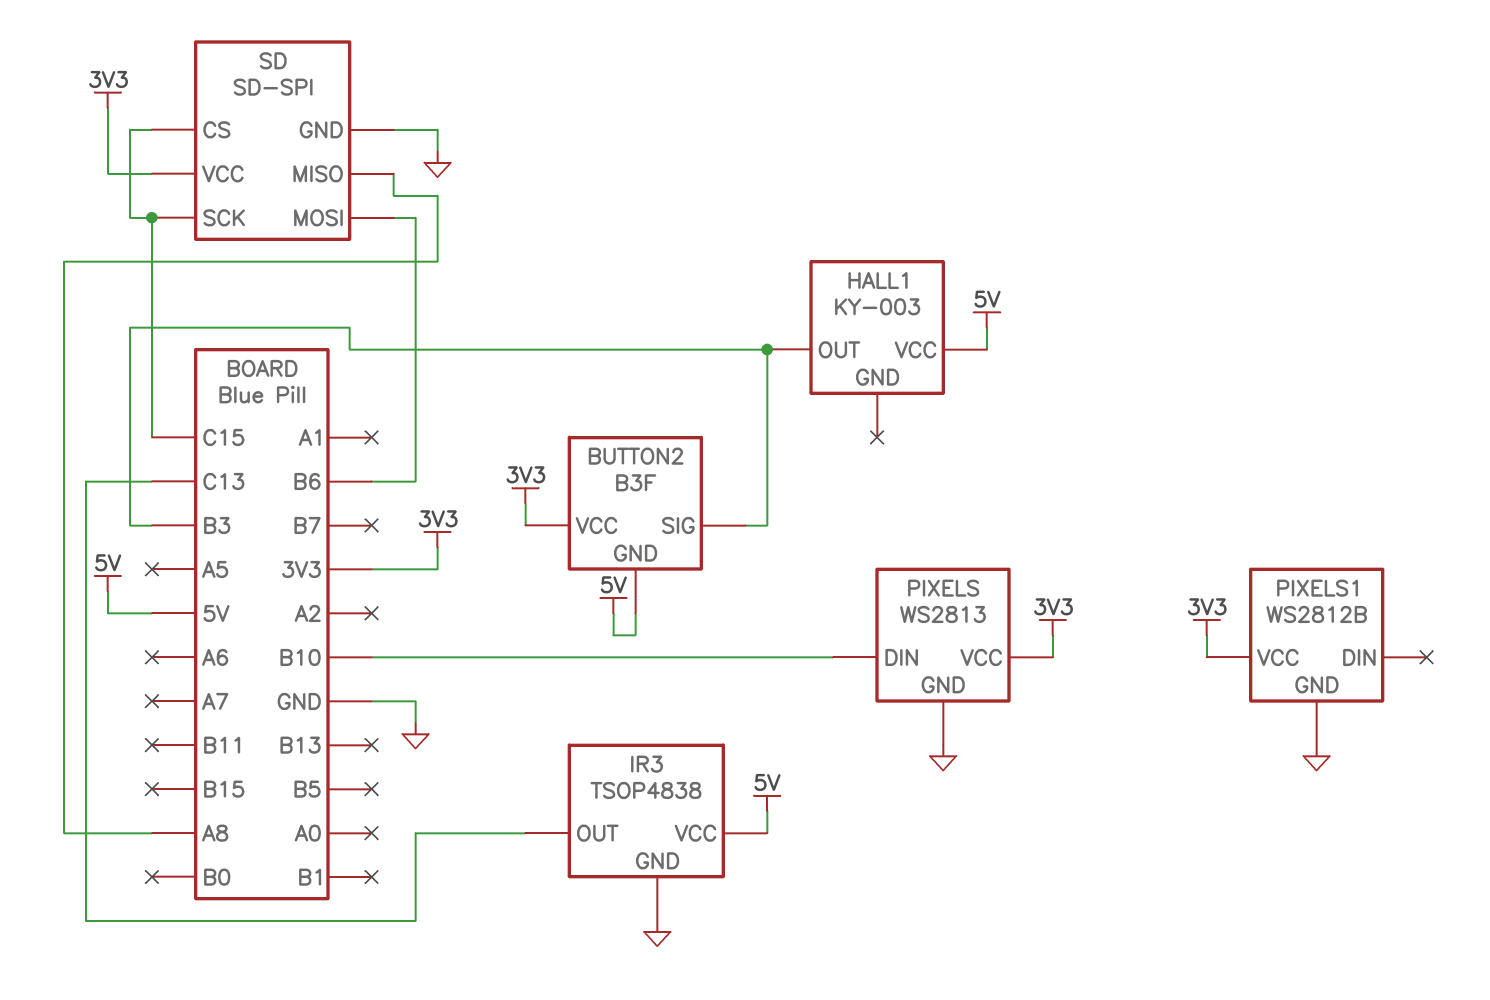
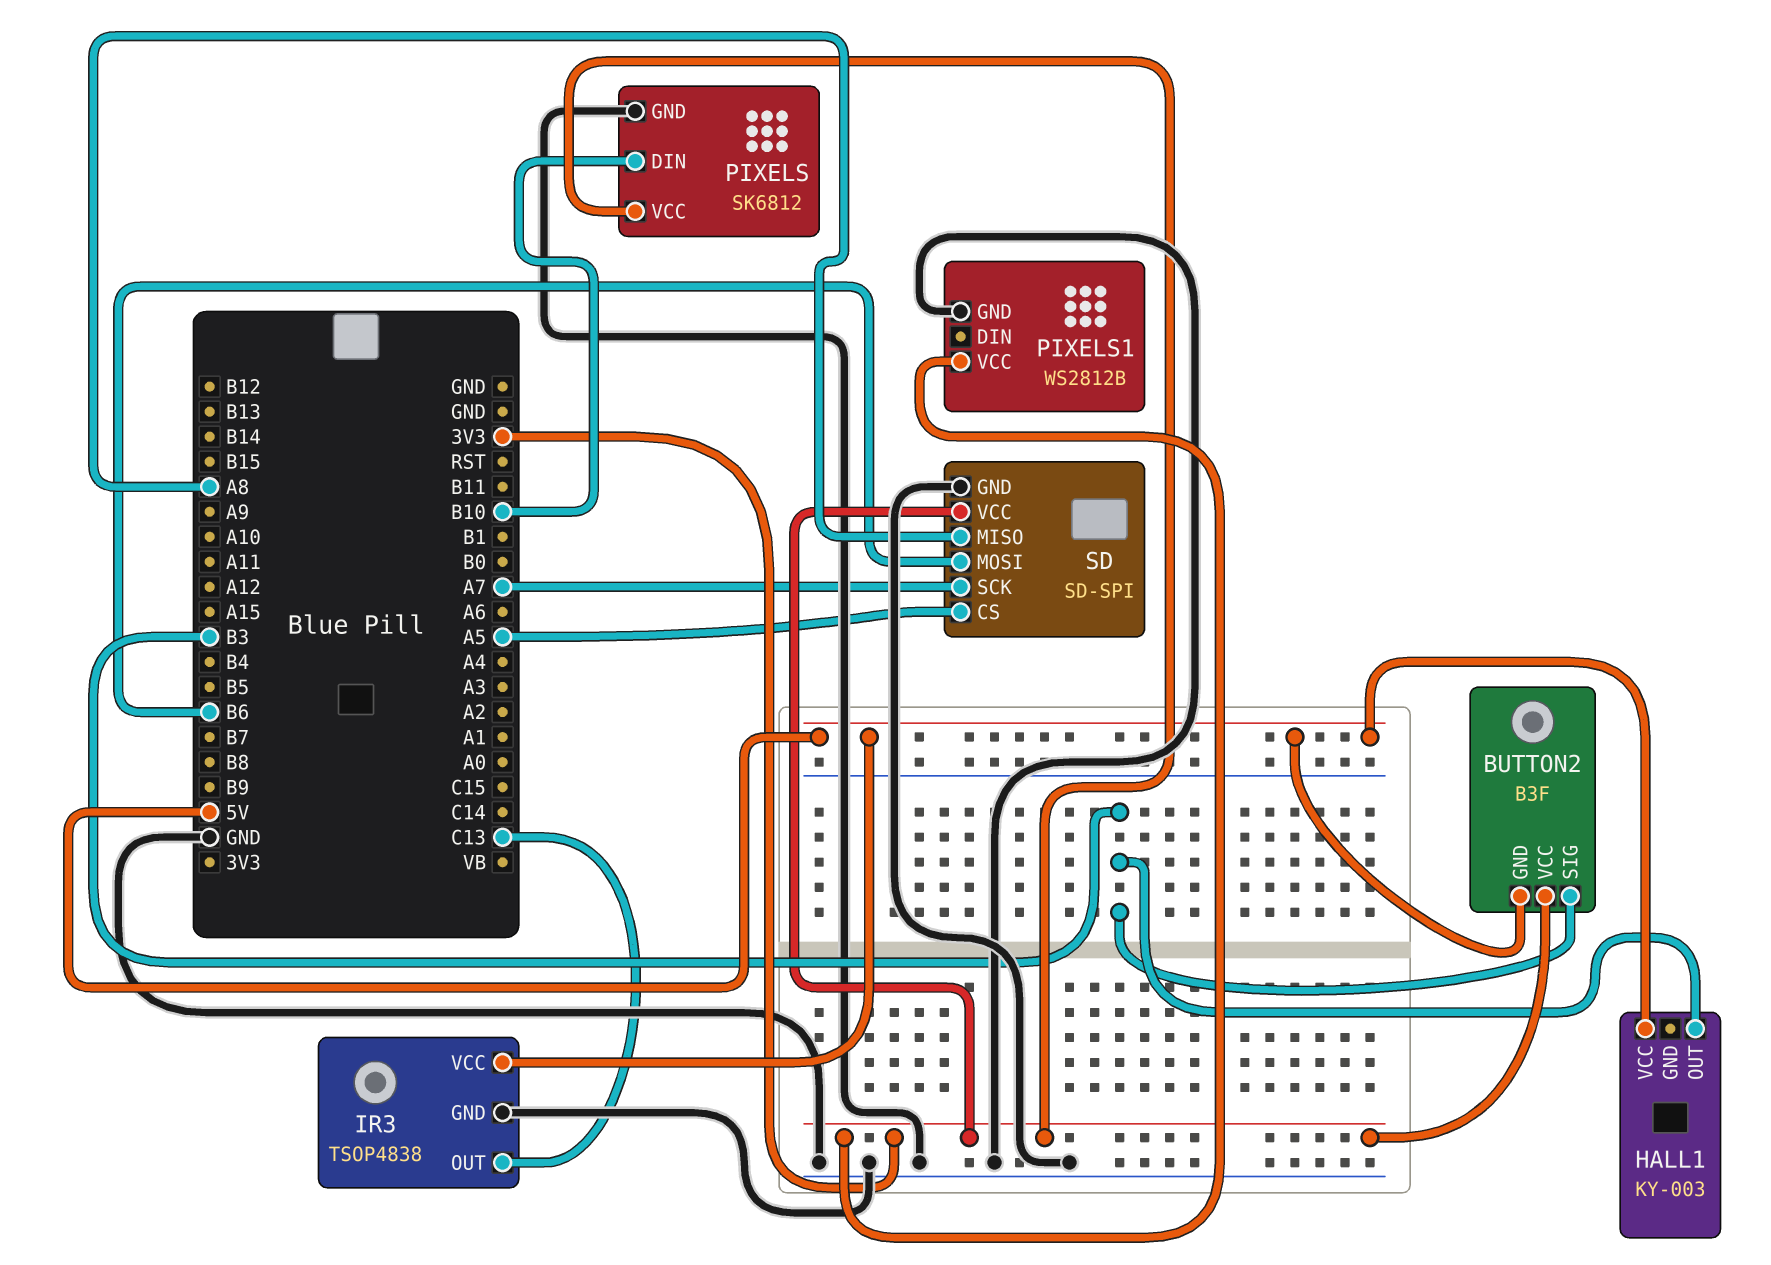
PIXELS: WS2813 -> SK6812
SD pin CS: C15 -> A5
SD pin SCK: C15 -> A7

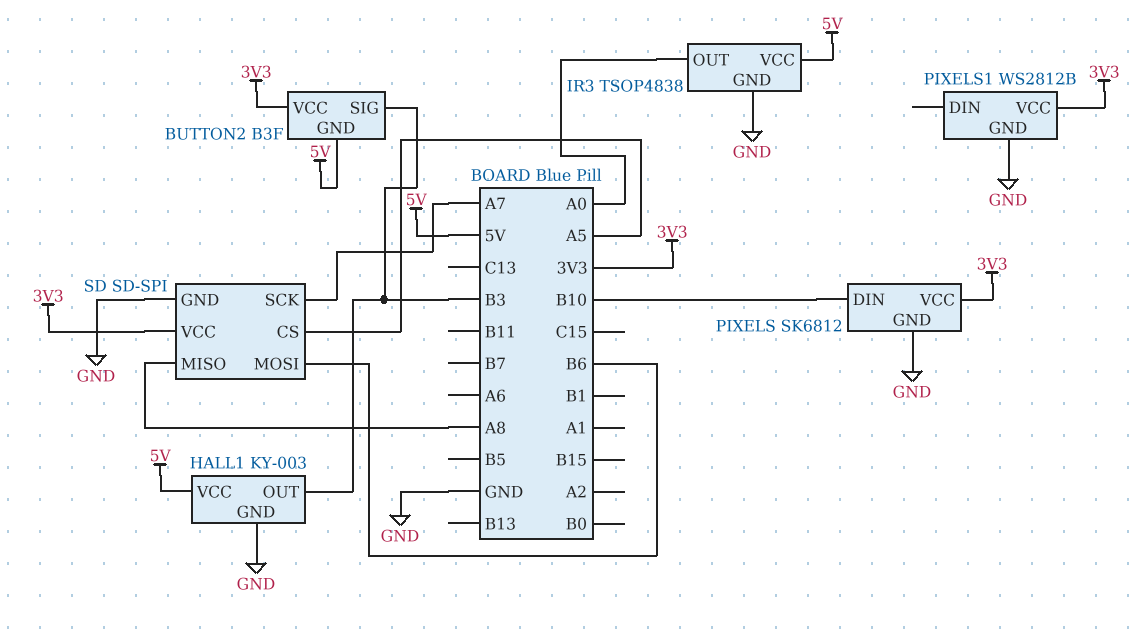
HALL1 pin GND: none -> GND
IR3 pin OUT: C13 -> A0

